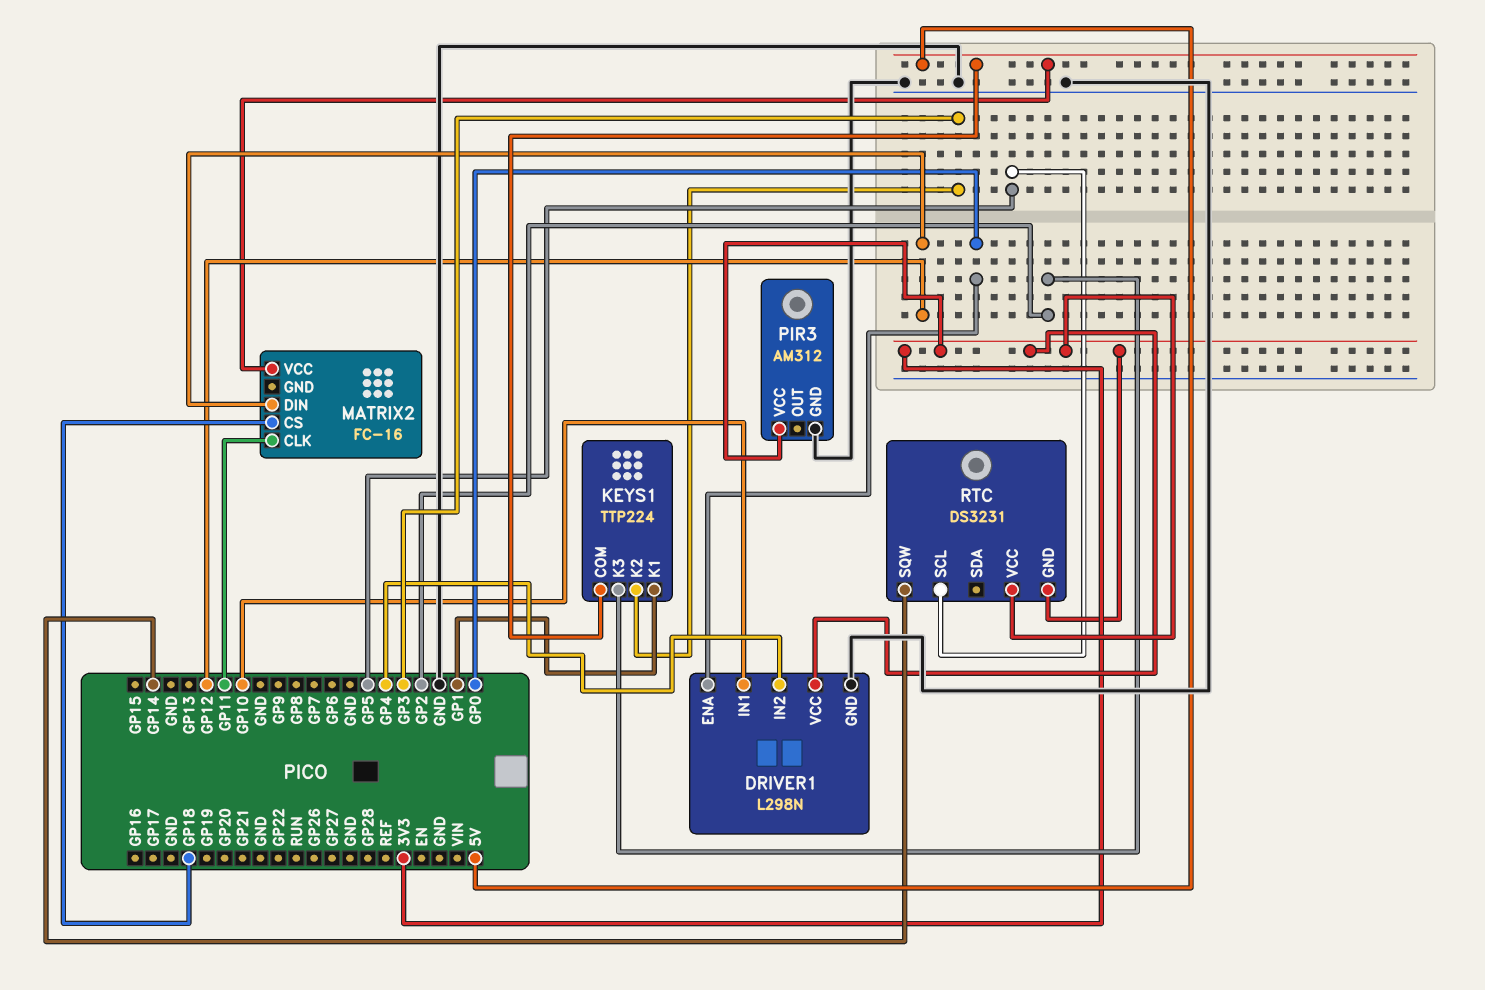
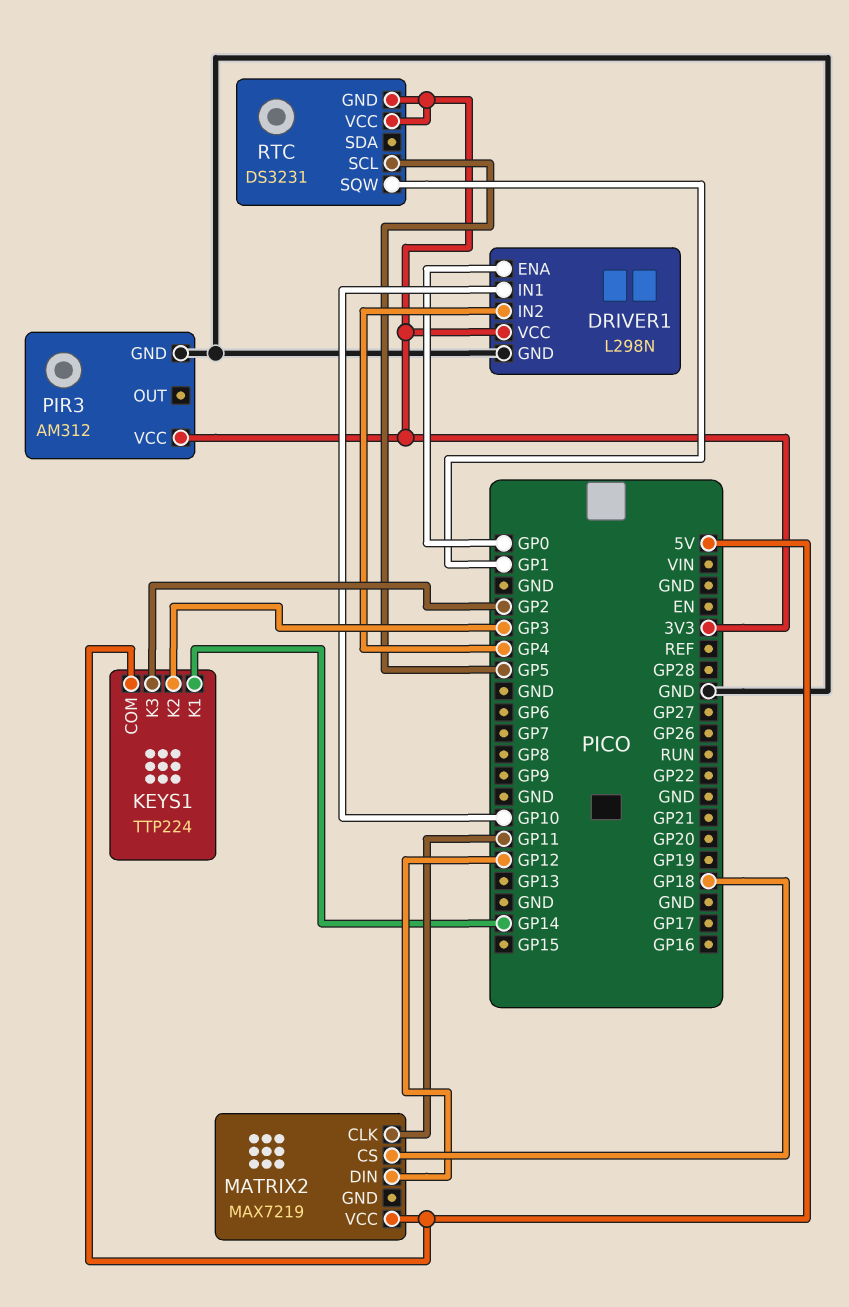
KEYS1 pin K1: GP1 -> GP14
MATRIX2: FC-16 -> MAX7219
RTC pin SQW: GP14 -> GP1

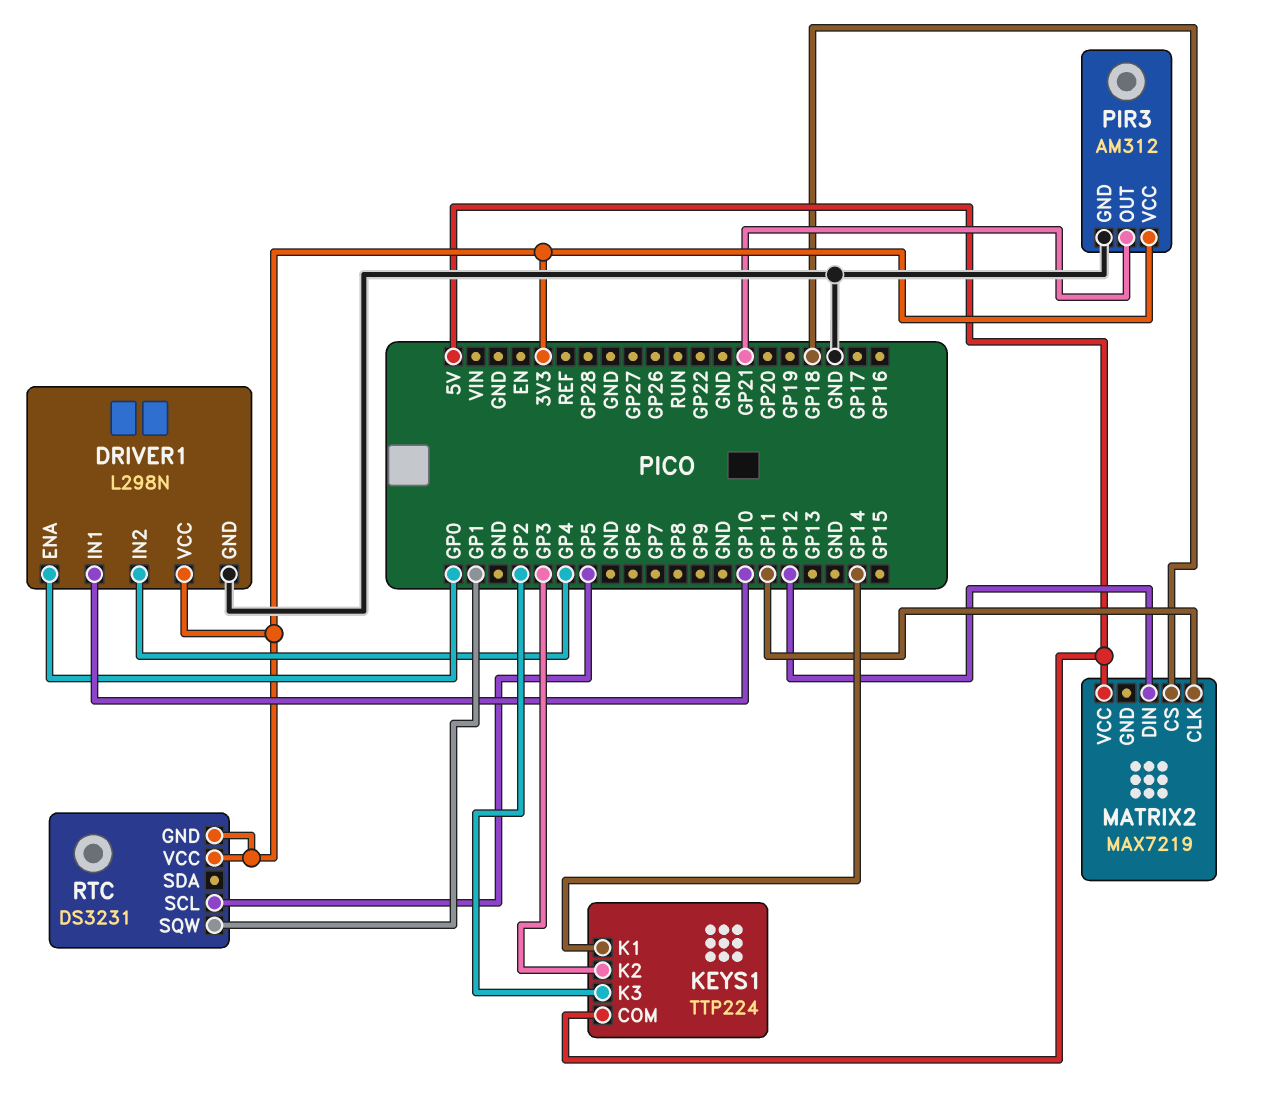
PIR3 pin OUT: none -> GP21

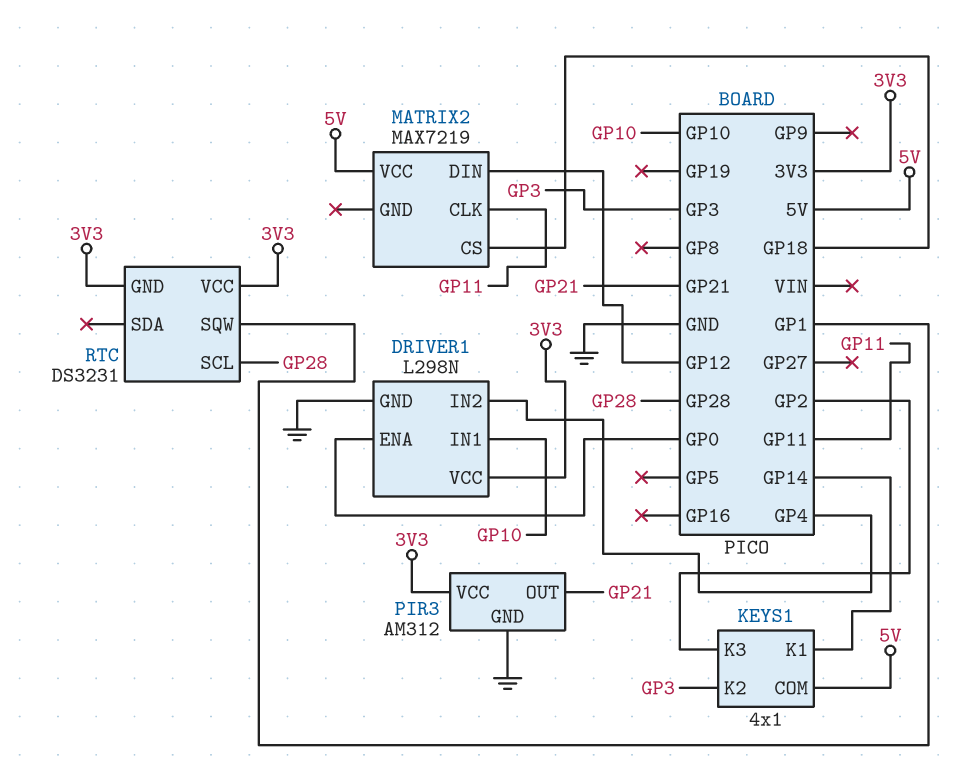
KEYS1: TTP224 -> 4x1
RTC pin SCL: GP5 -> GP28

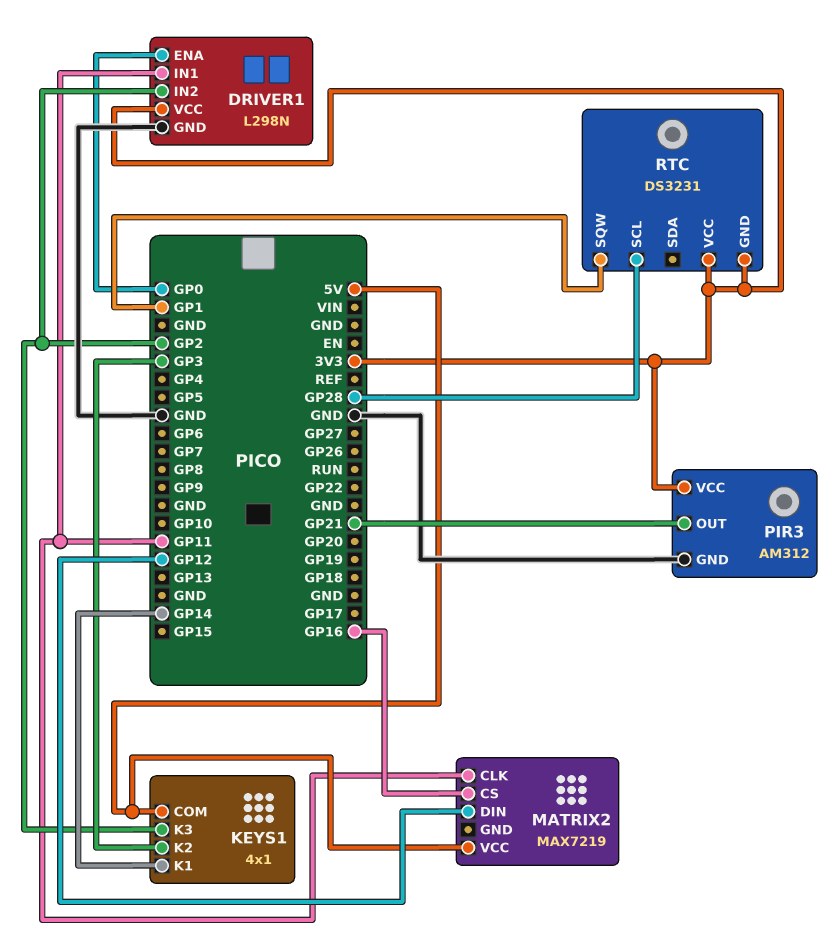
DRIVER1 pin IN1: GP10 -> GP11
DRIVER1 pin IN2: GP4 -> GP2
MATRIX2 pin CS: GP18 -> GP16

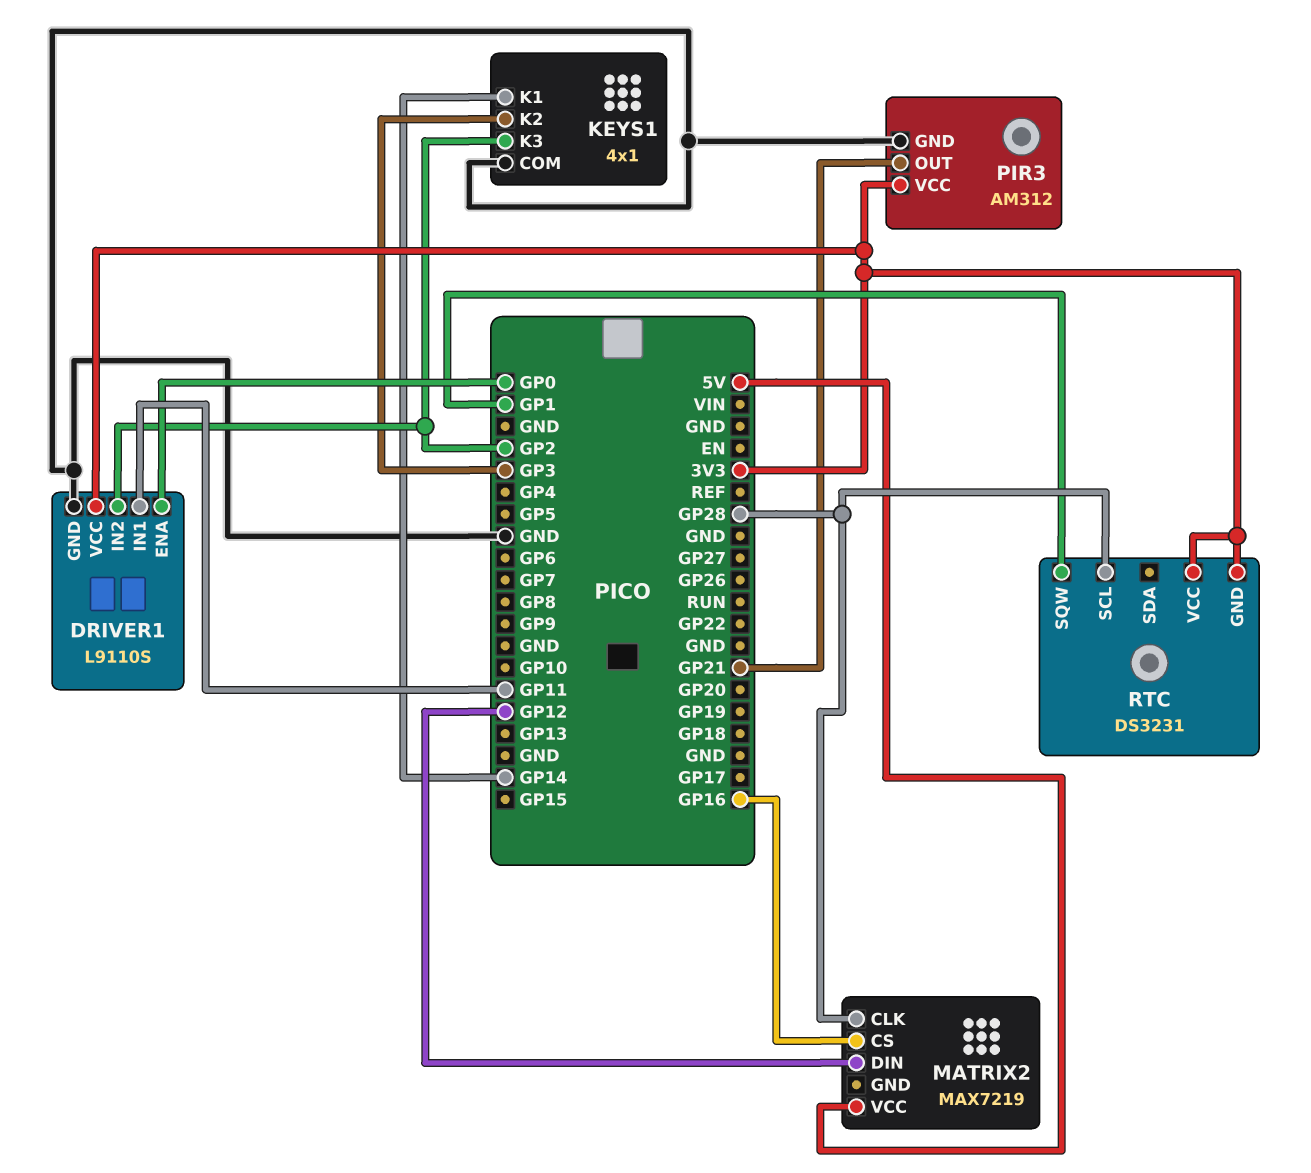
DRIVER1: L298N -> L9110S
KEYS1 pin COM: 5V -> GND
MATRIX2 pin CLK: GP11 -> GP28

